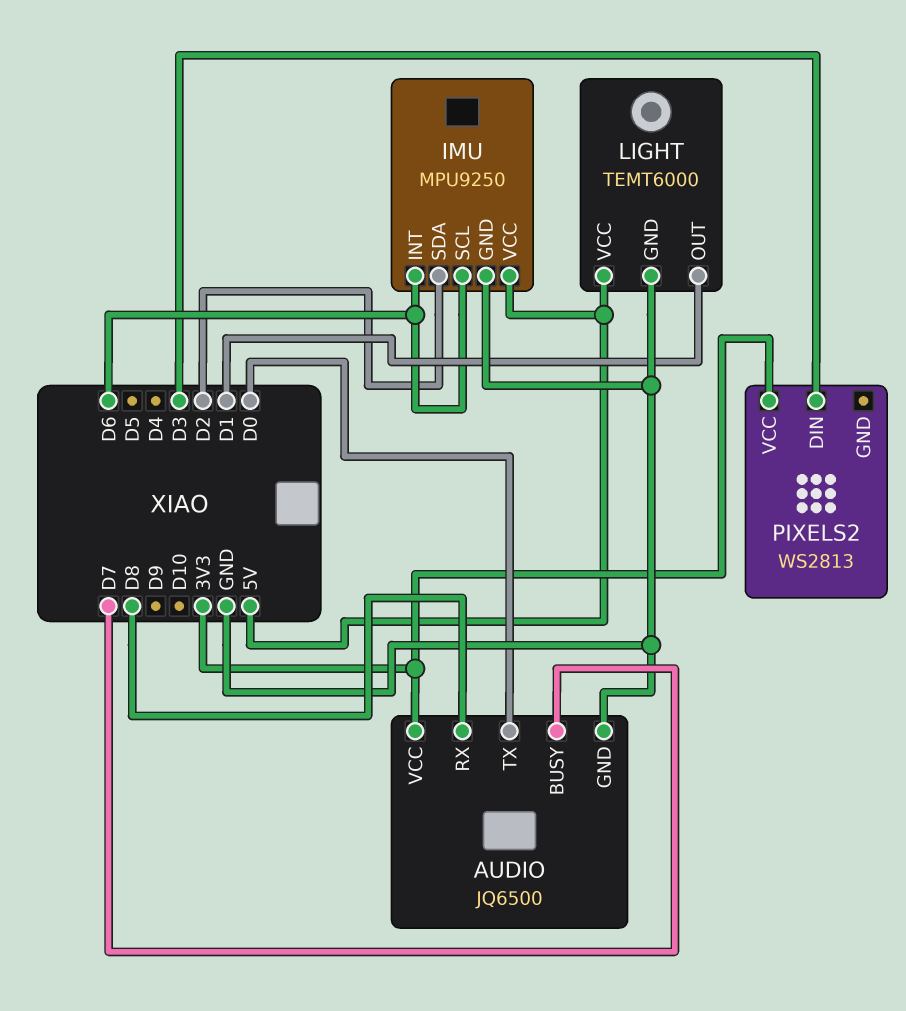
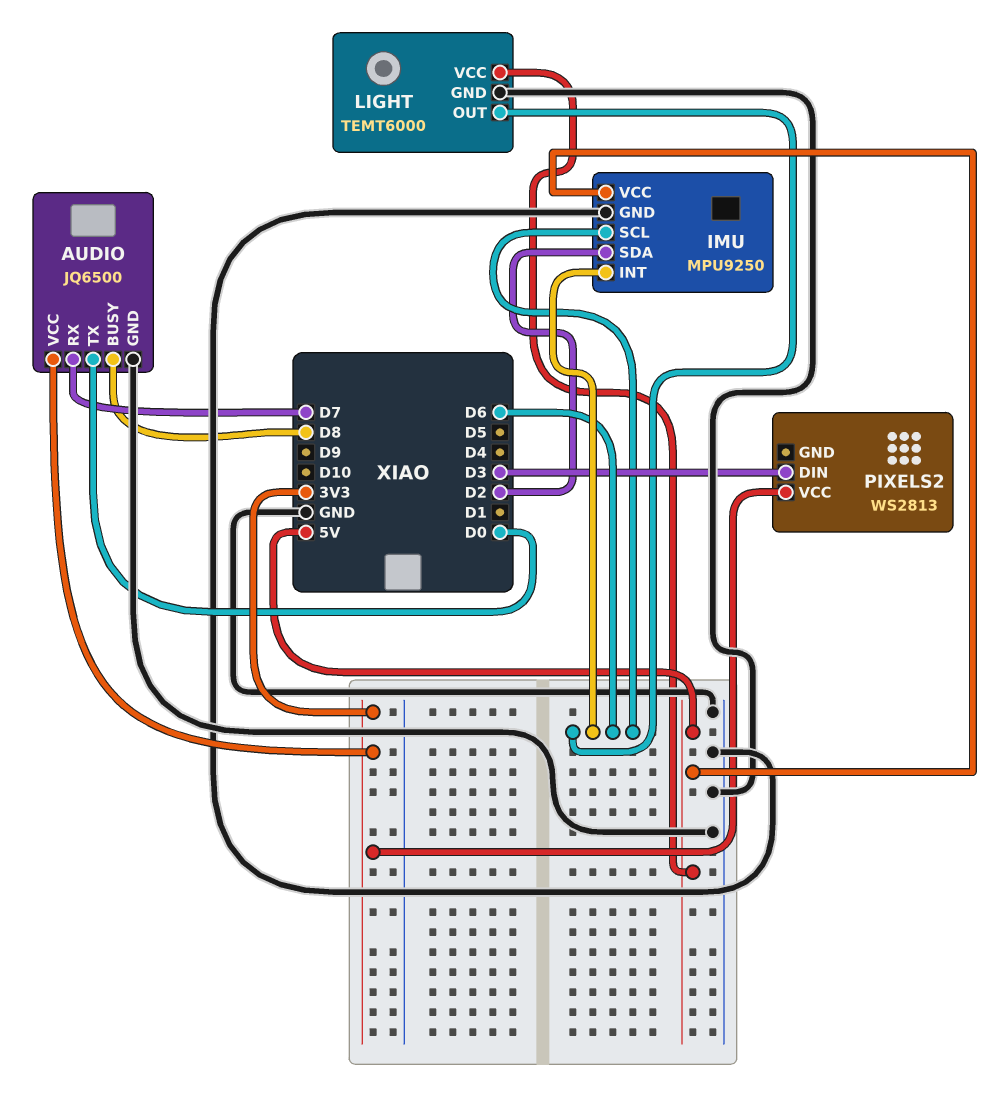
AUDIO pin BUSY: D7 -> D8
AUDIO pin RX: D8 -> D7
LIGHT pin OUT: D1 -> D6

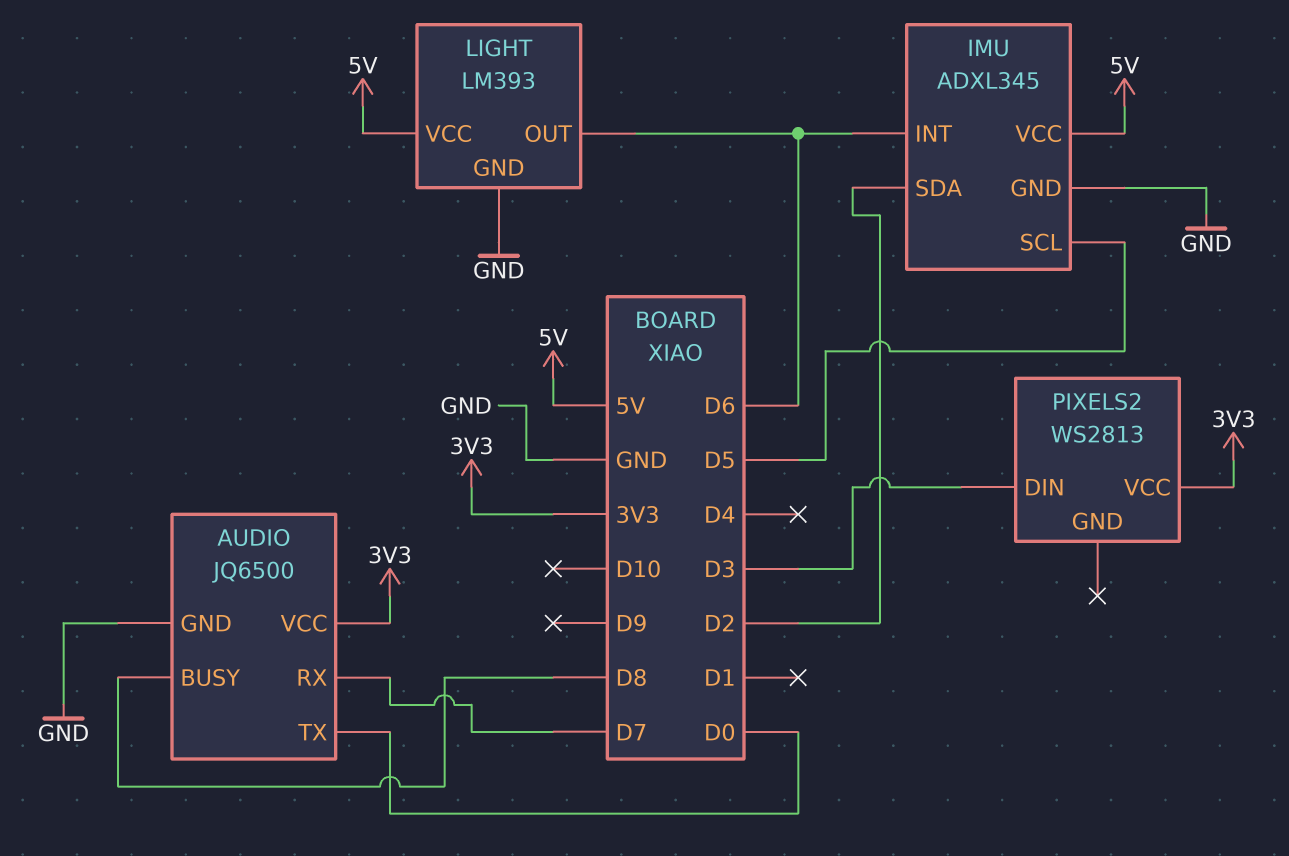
IMU: MPU9250 -> ADXL345
IMU pin SCL: D6 -> D5
LIGHT: TEMT6000 -> LM393

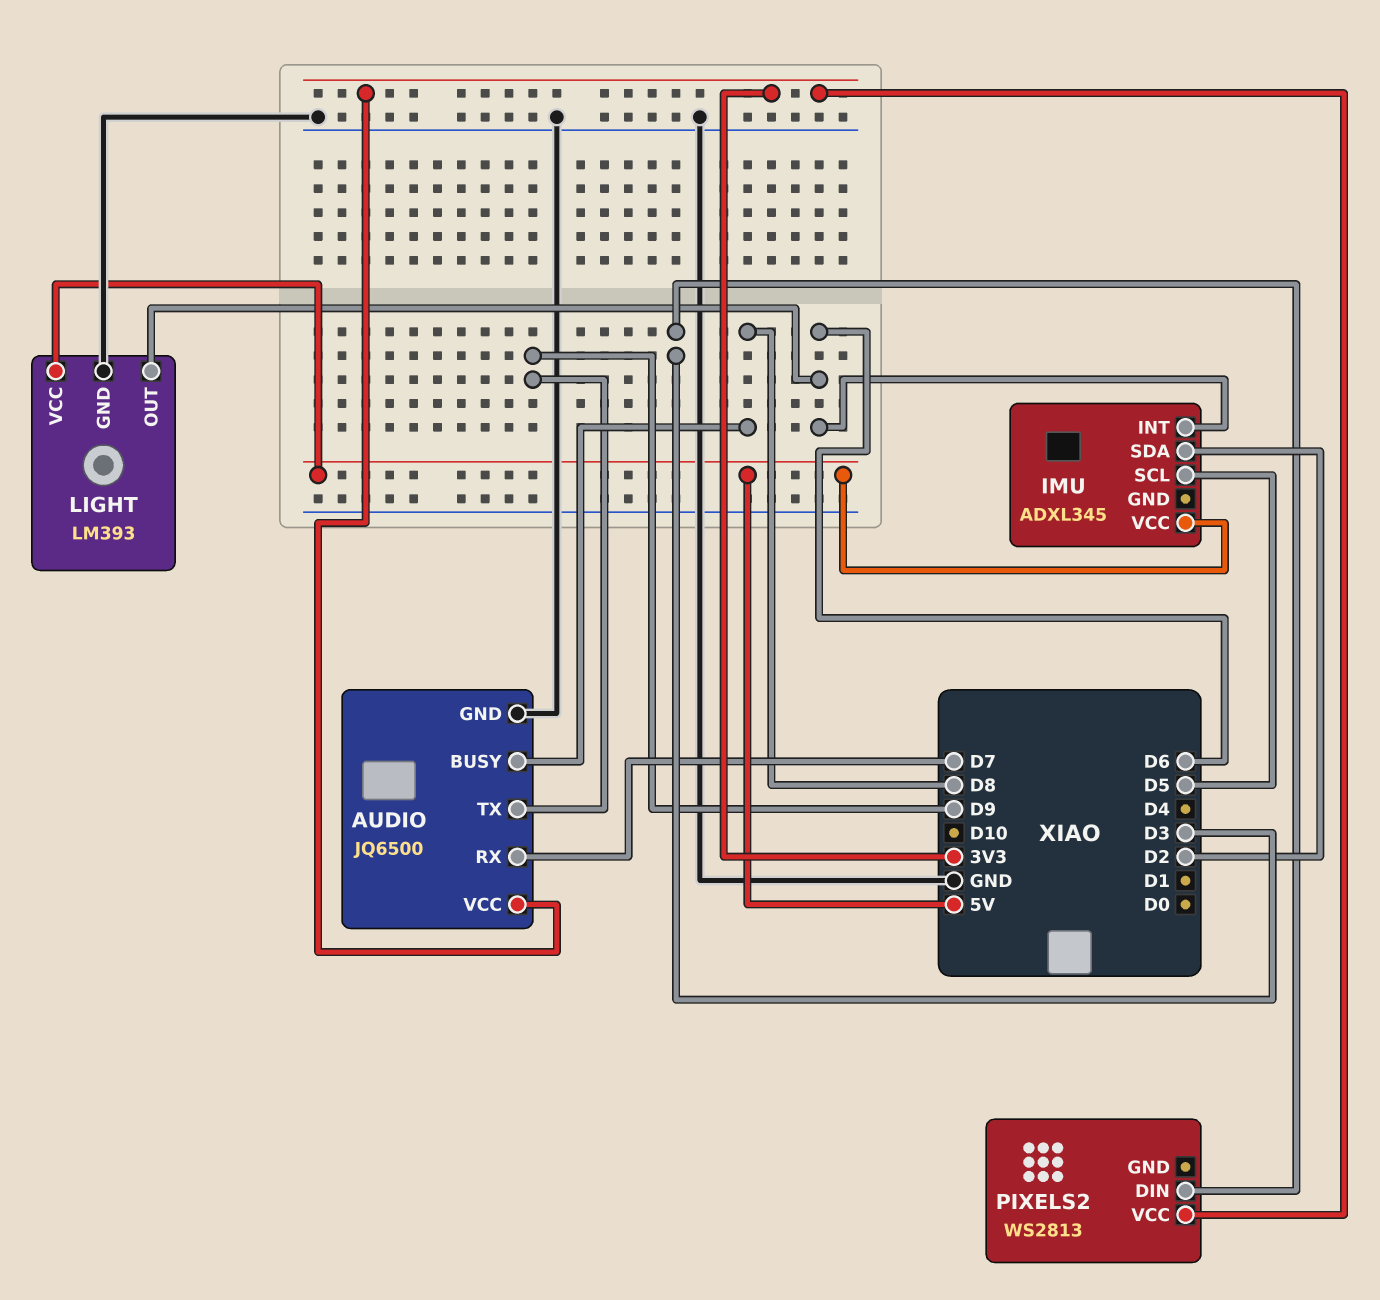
AUDIO pin TX: D0 -> D9
IMU pin GND: GND -> none

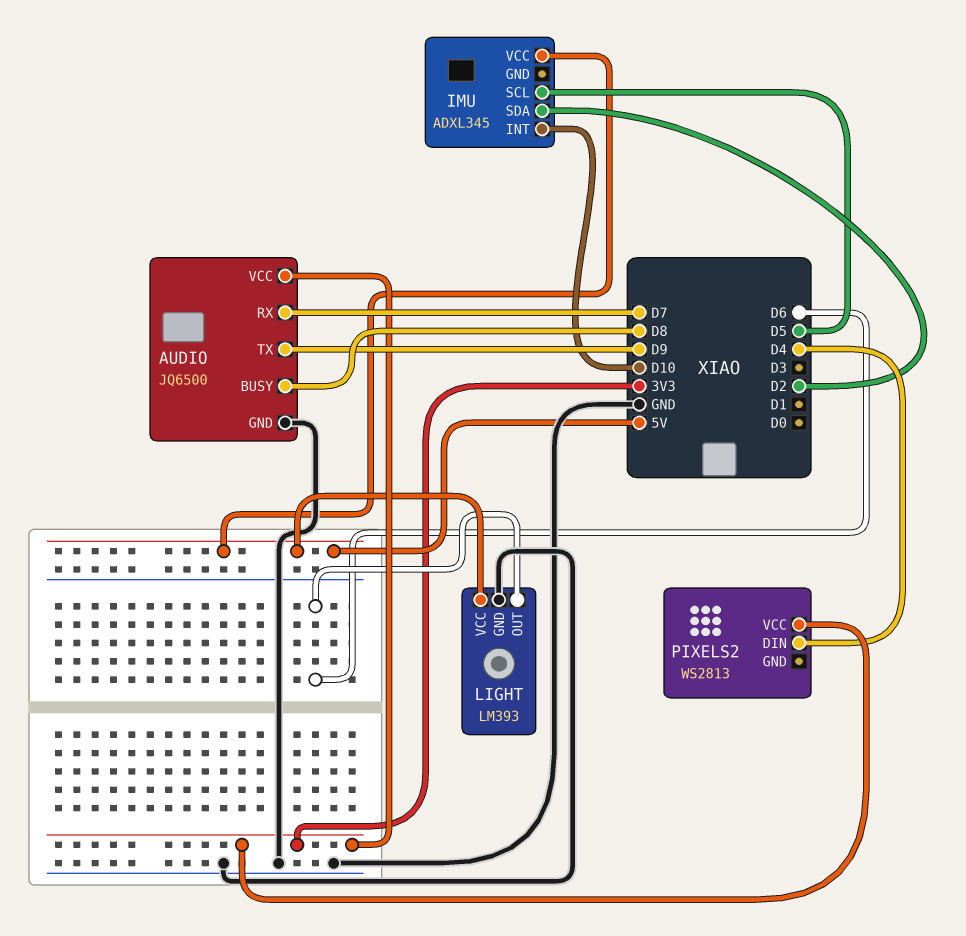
IMU pin INT: D6 -> D10
PIXELS2 pin DIN: D3 -> D4

